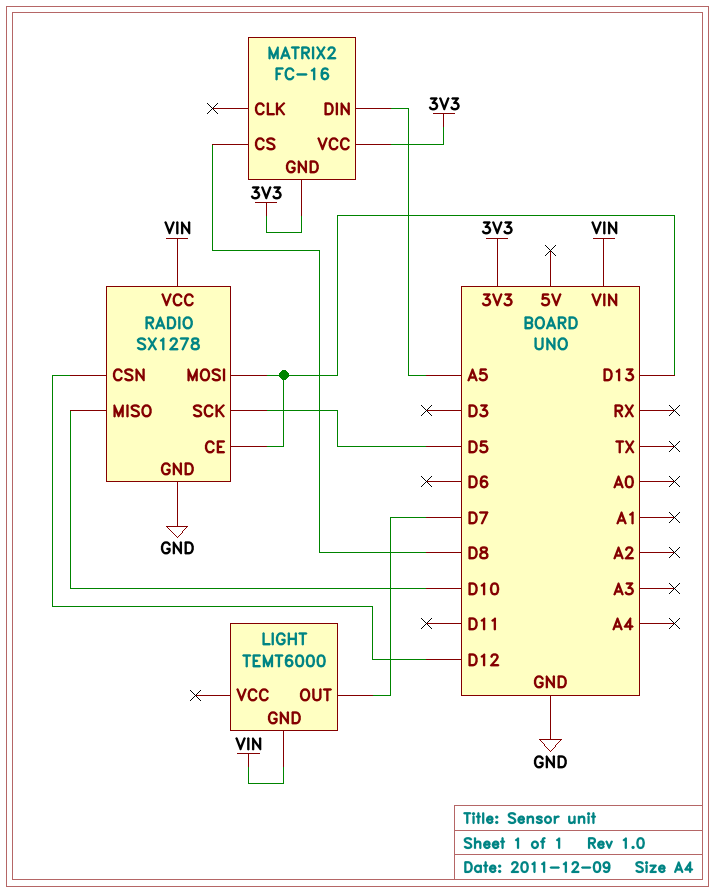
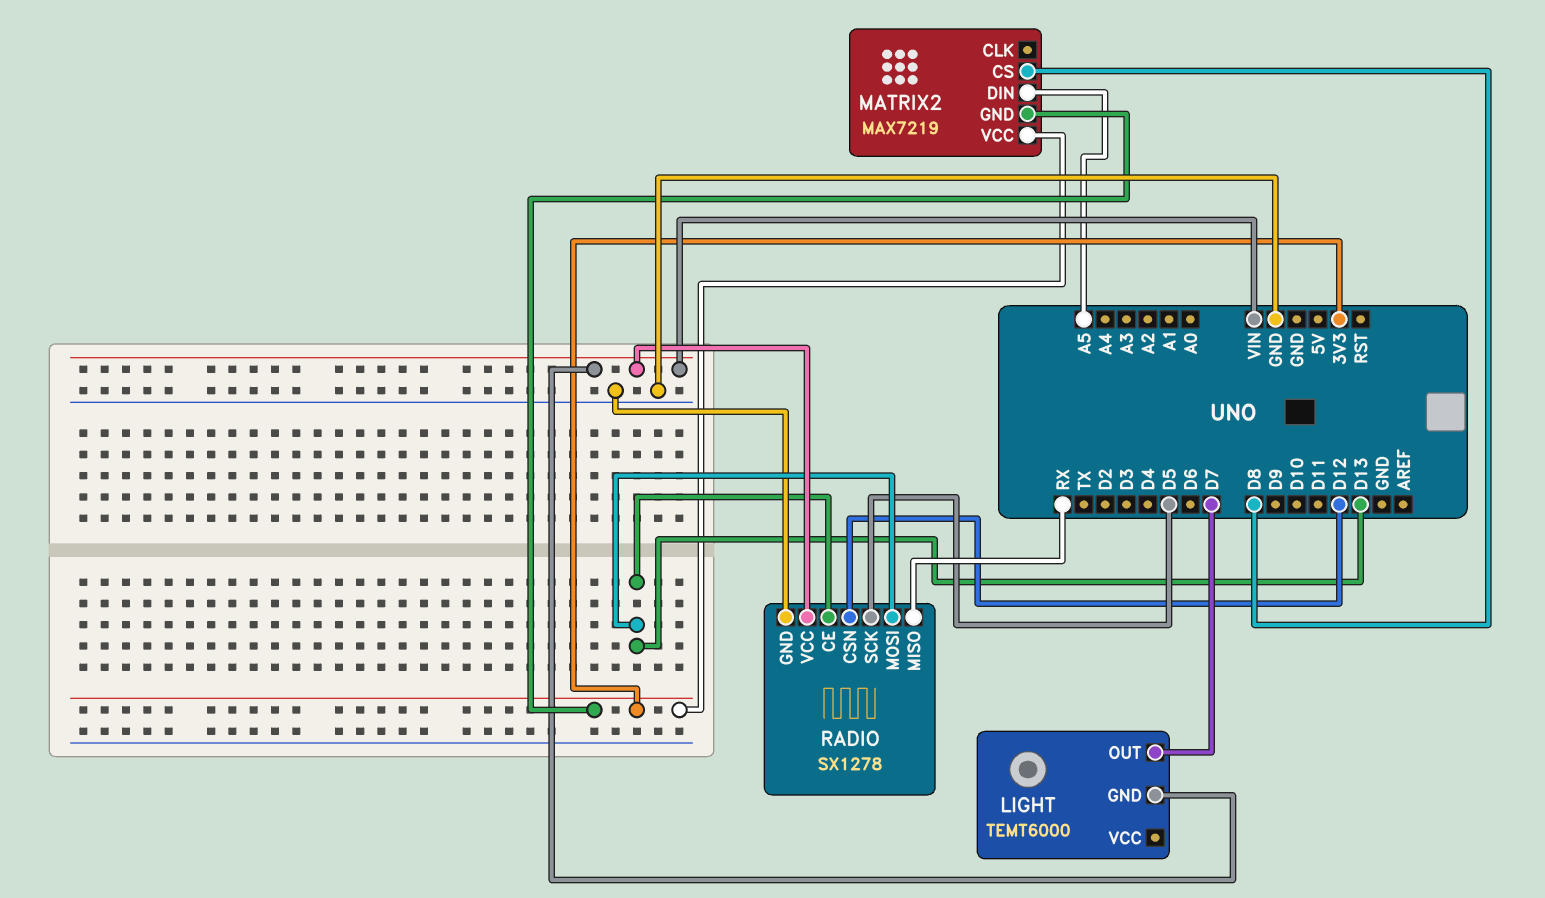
MATRIX2: FC-16 -> MAX7219
RADIO pin MISO: D10 -> RX

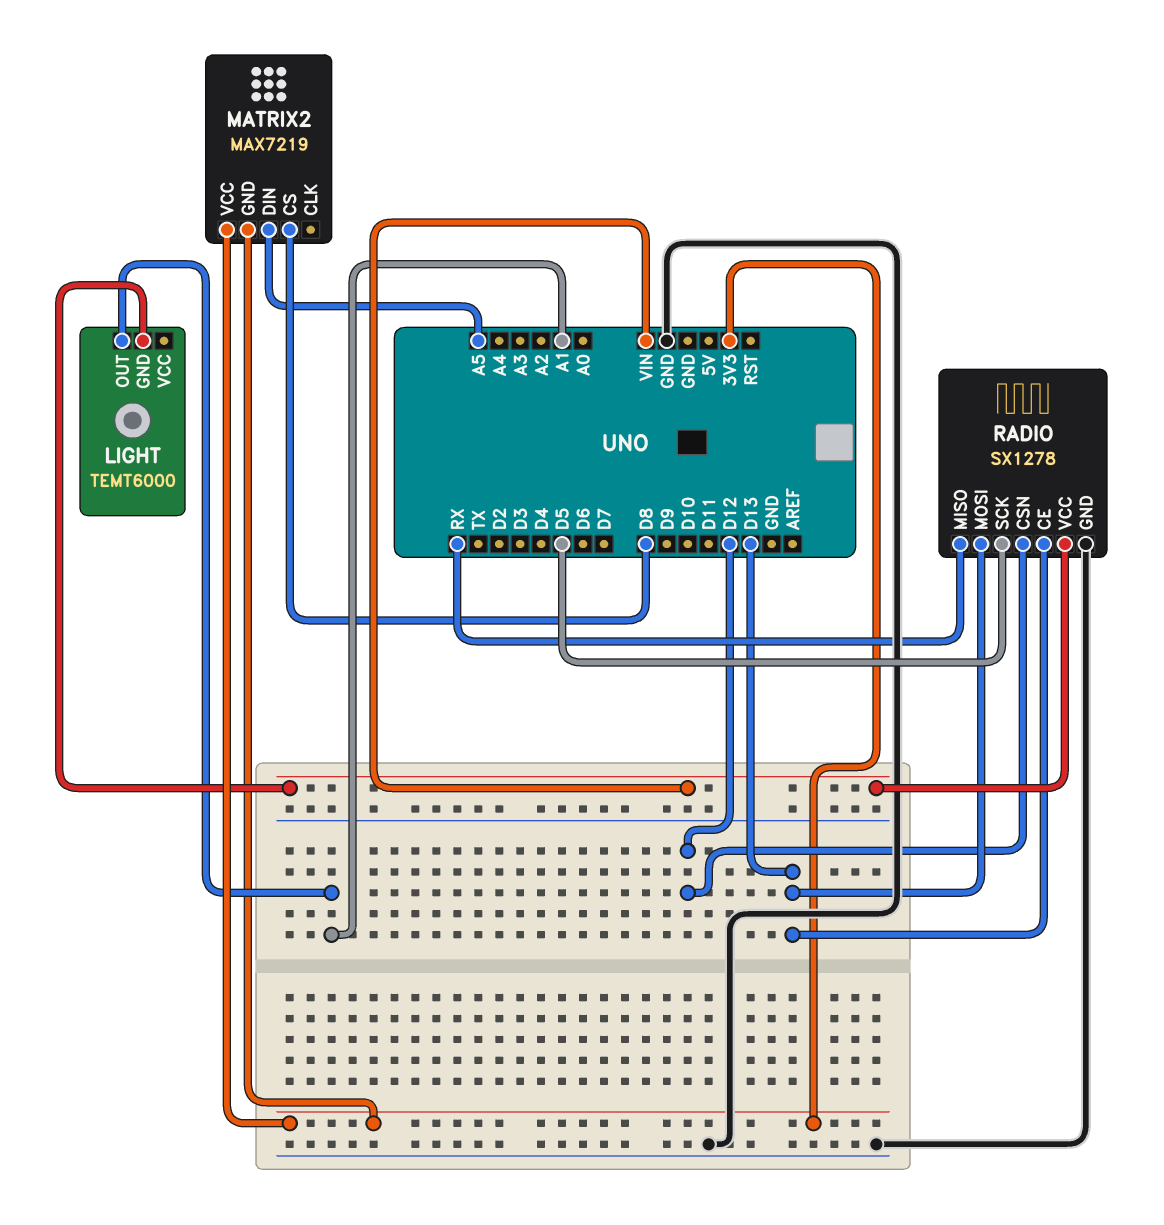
LIGHT pin OUT: D7 -> A1

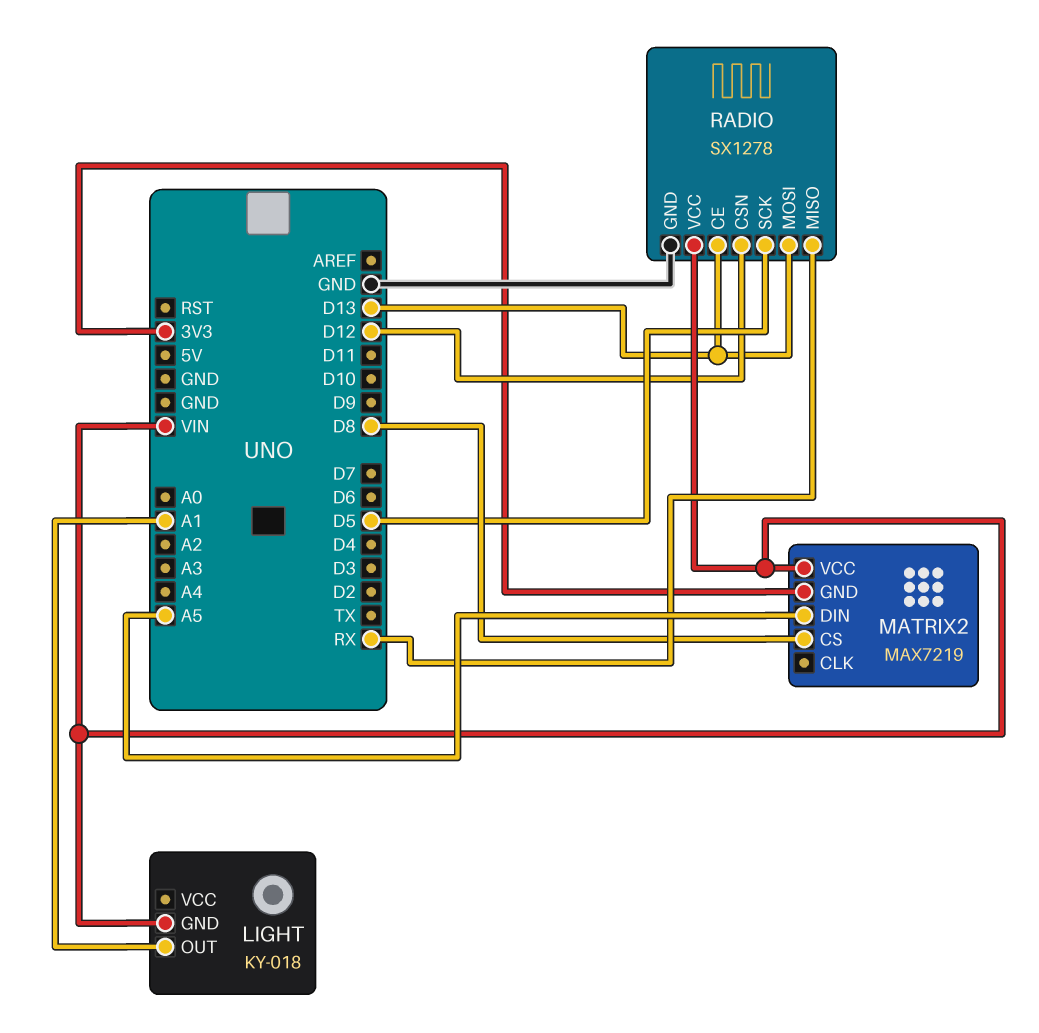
LIGHT: TEMT6000 -> KY-018
MATRIX2 pin VCC: 3V3 -> VIN

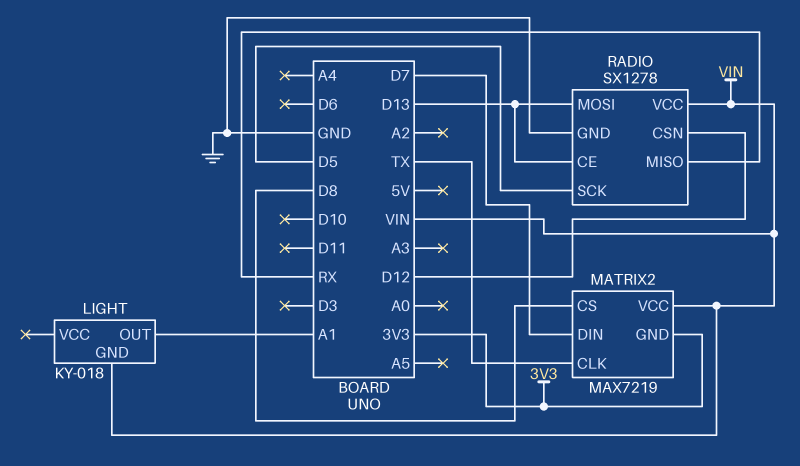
MATRIX2 pin CLK: none -> TX
MATRIX2 pin DIN: A5 -> D7

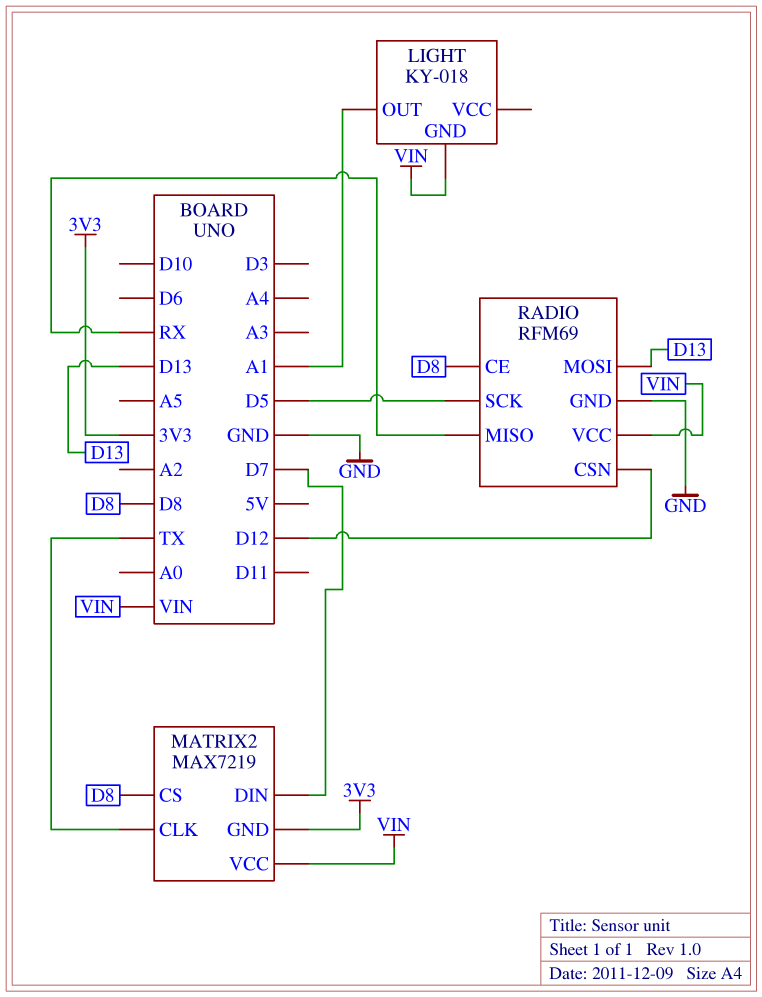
RADIO: SX1278 -> RFM69
RADIO pin CE: D13 -> D8

